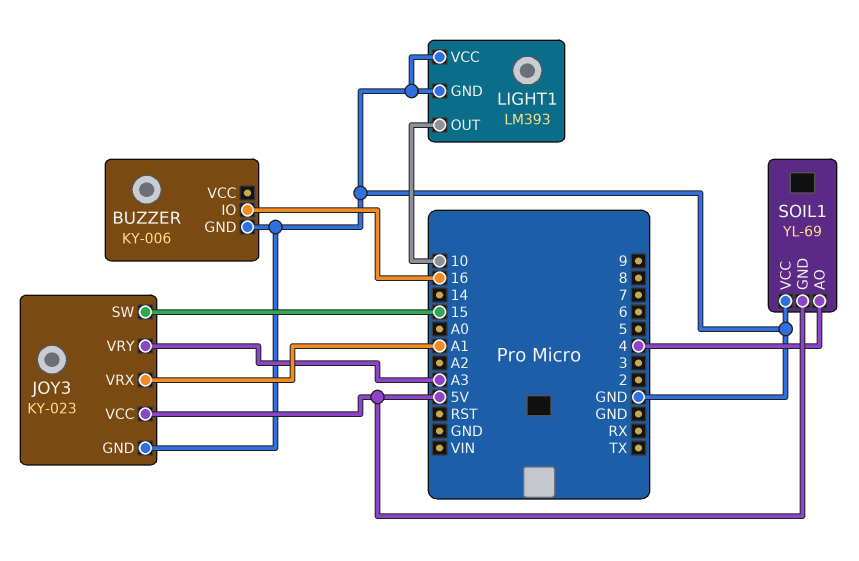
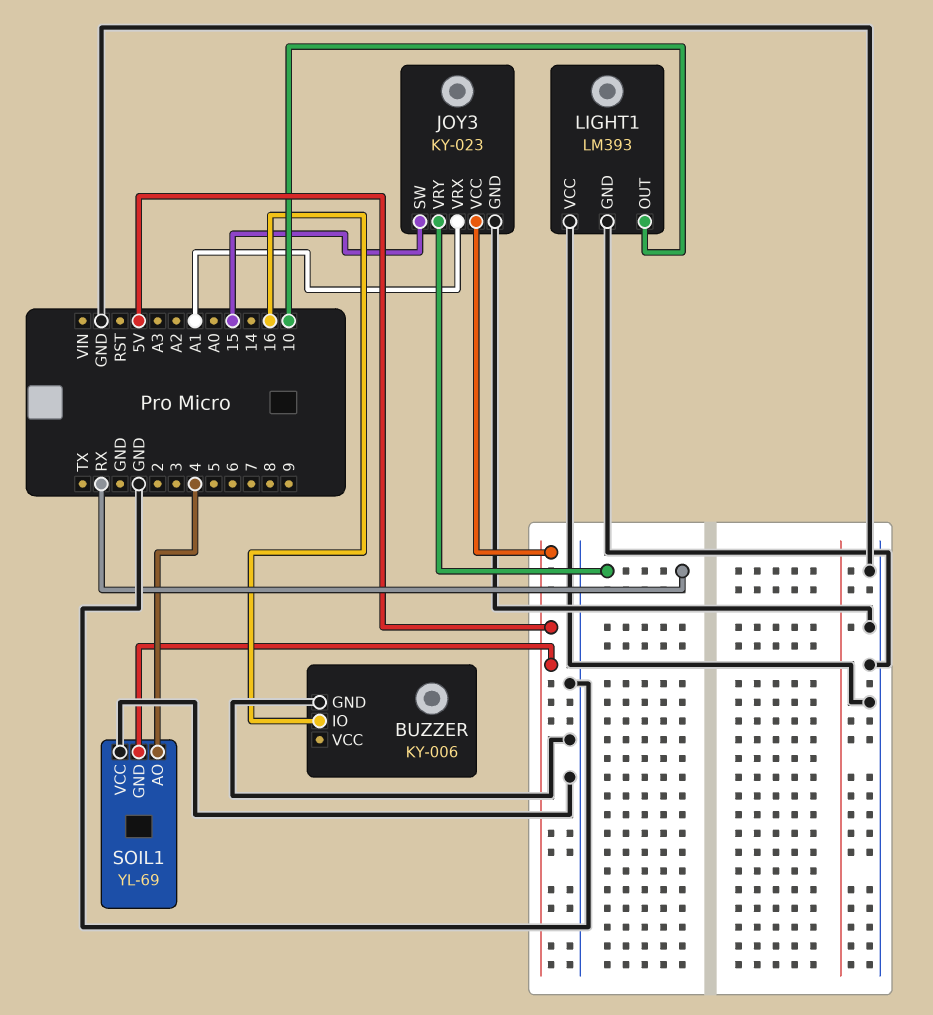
JOY3 pin VRY: A3 -> RX

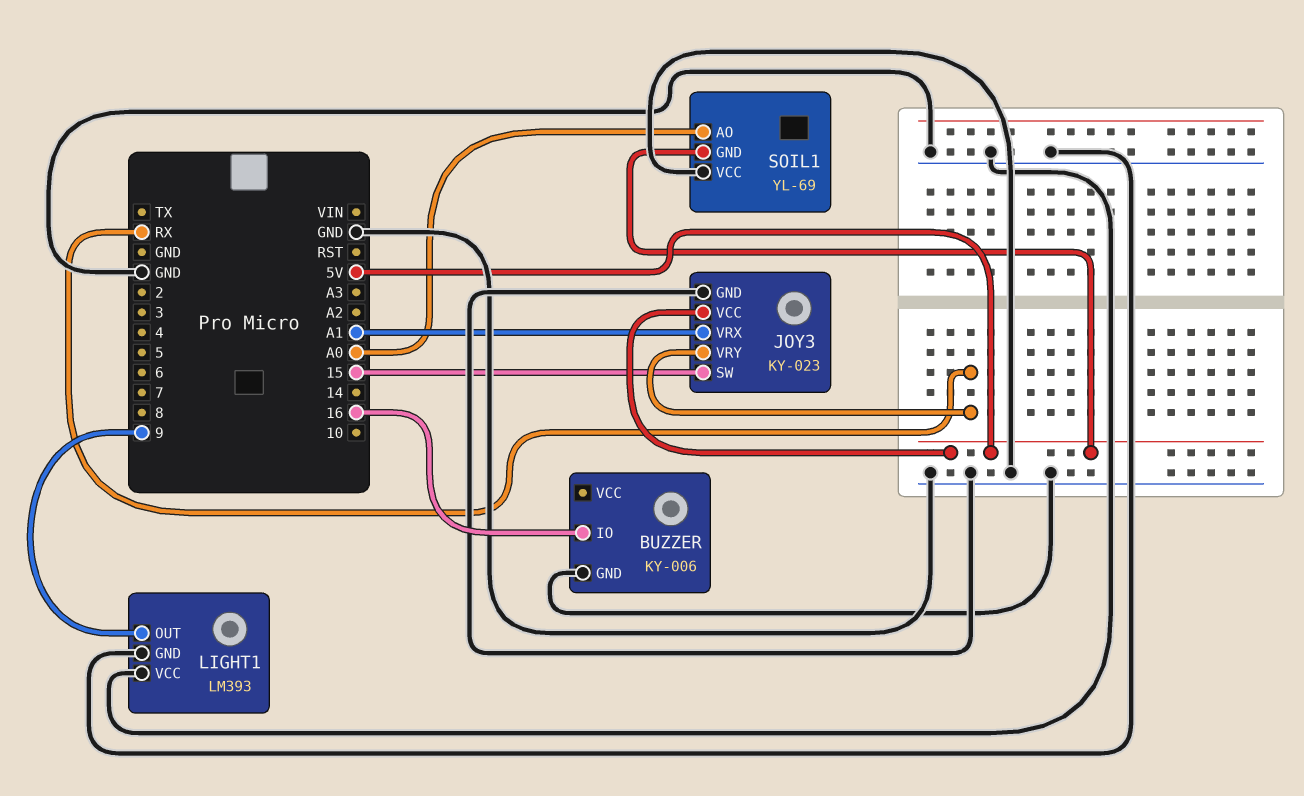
LIGHT1 pin OUT: 10 -> 9
SOIL1 pin AO: 4 -> A0

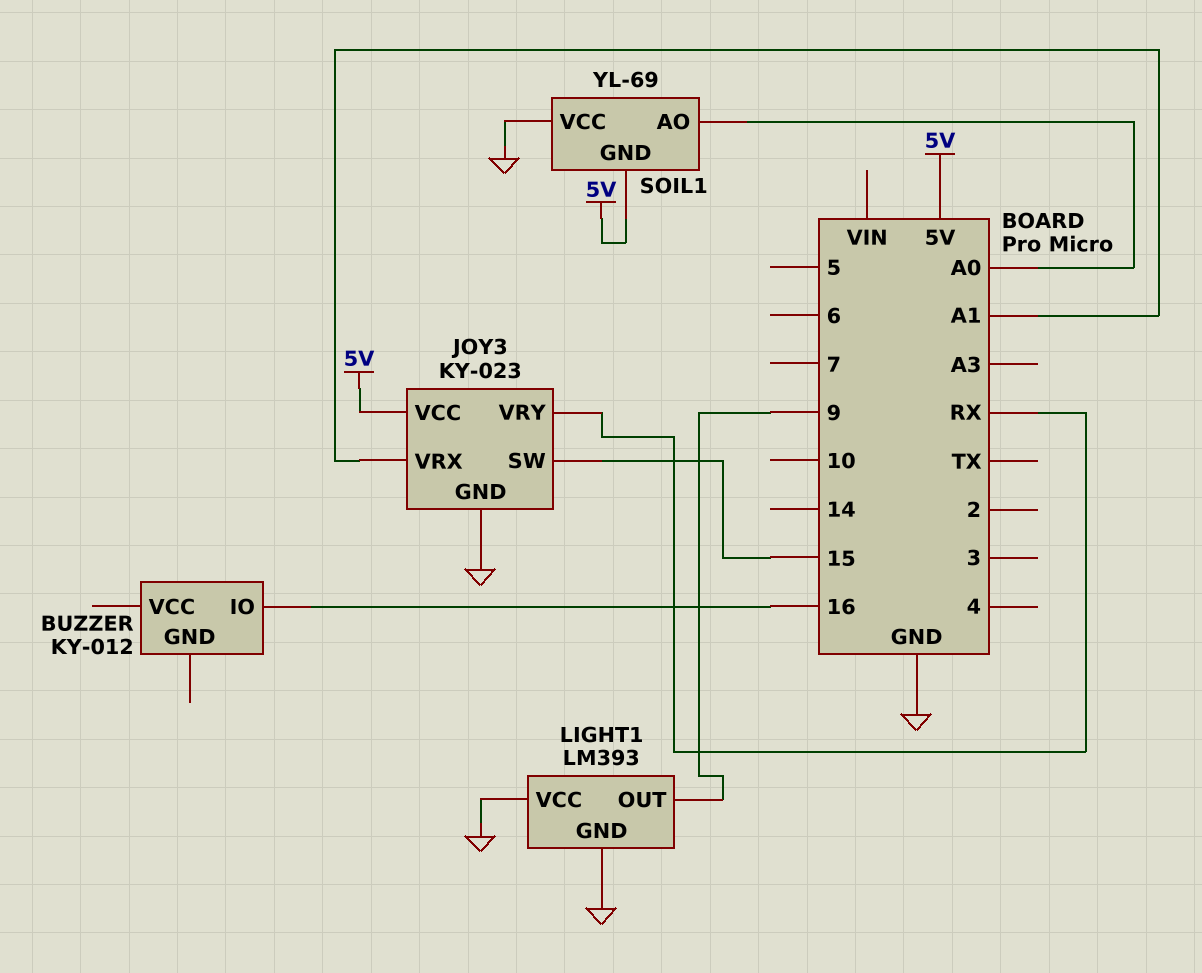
BUZZER: KY-006 -> KY-012
BUZZER pin GND: GND -> none

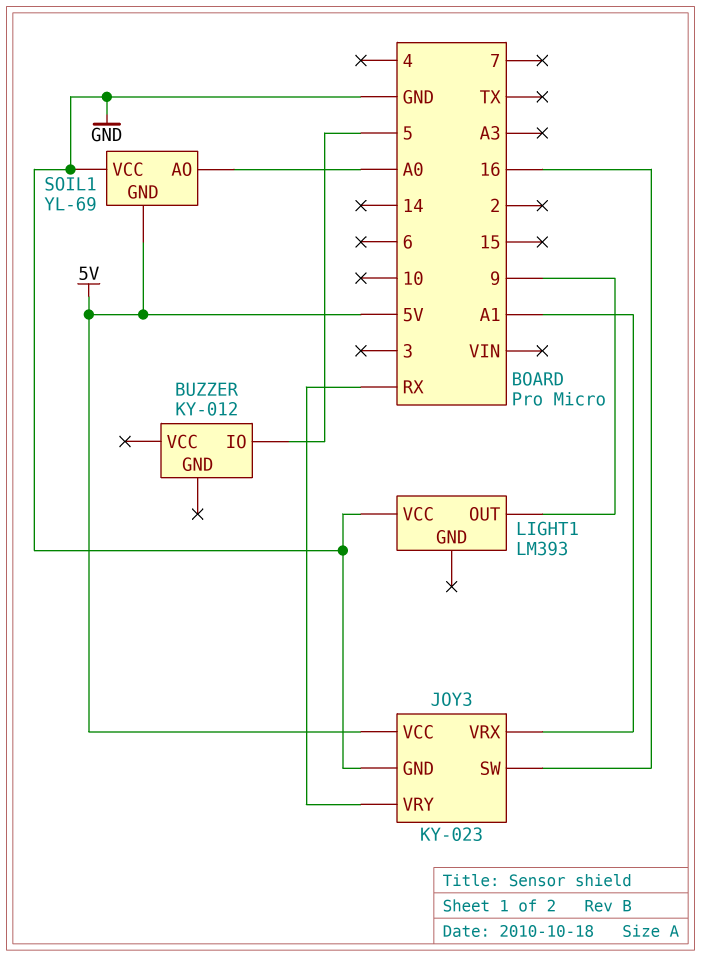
BUZZER pin IO: 16 -> 5
JOY3 pin SW: 15 -> 16
LIGHT1 pin GND: GND -> none

